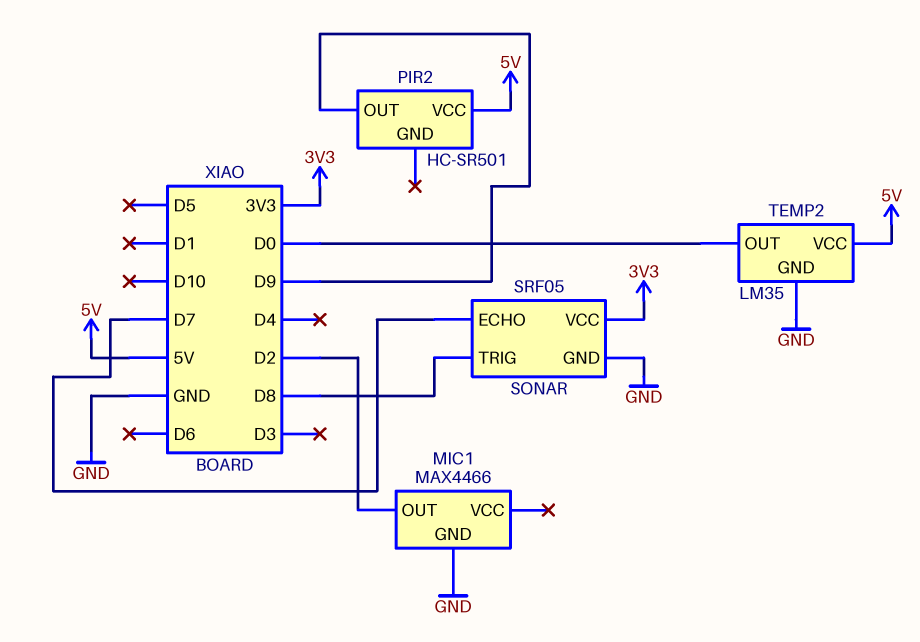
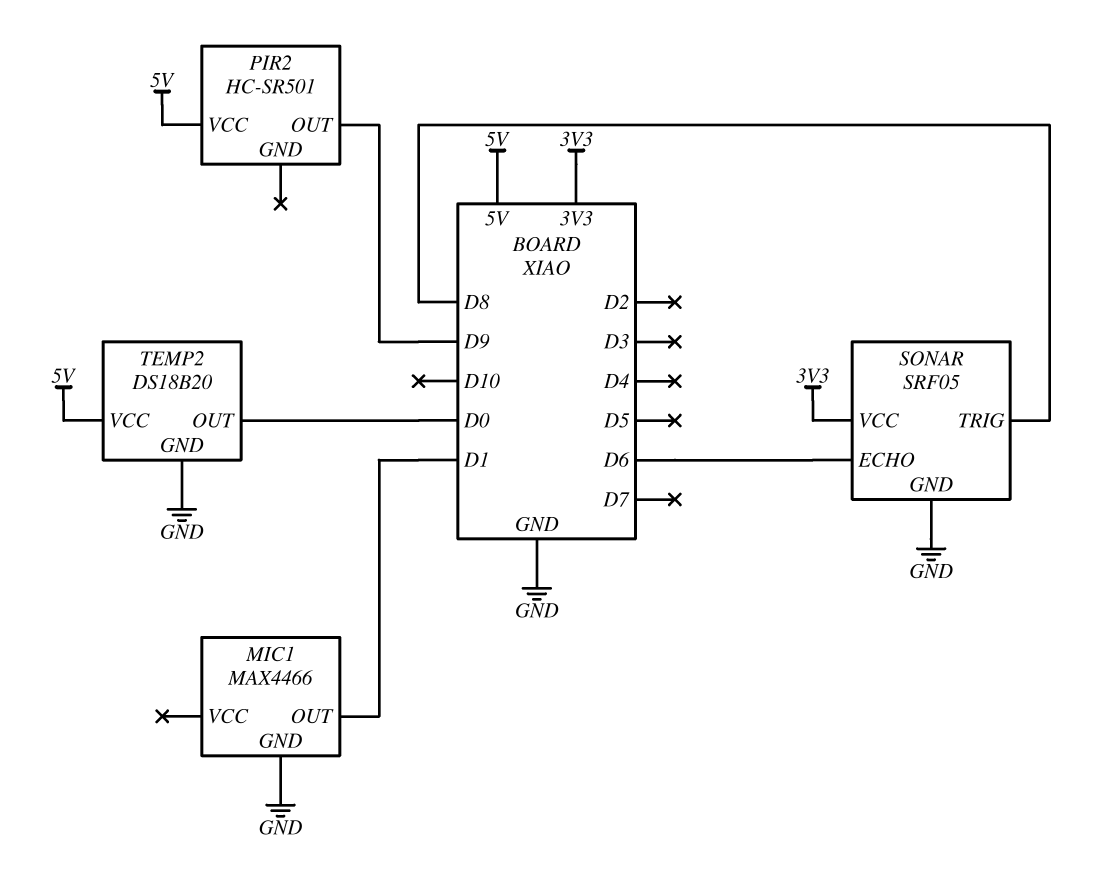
MIC1 pin OUT: D2 -> D1
SONAR pin ECHO: D7 -> D6
TEMP2: LM35 -> DS18B20

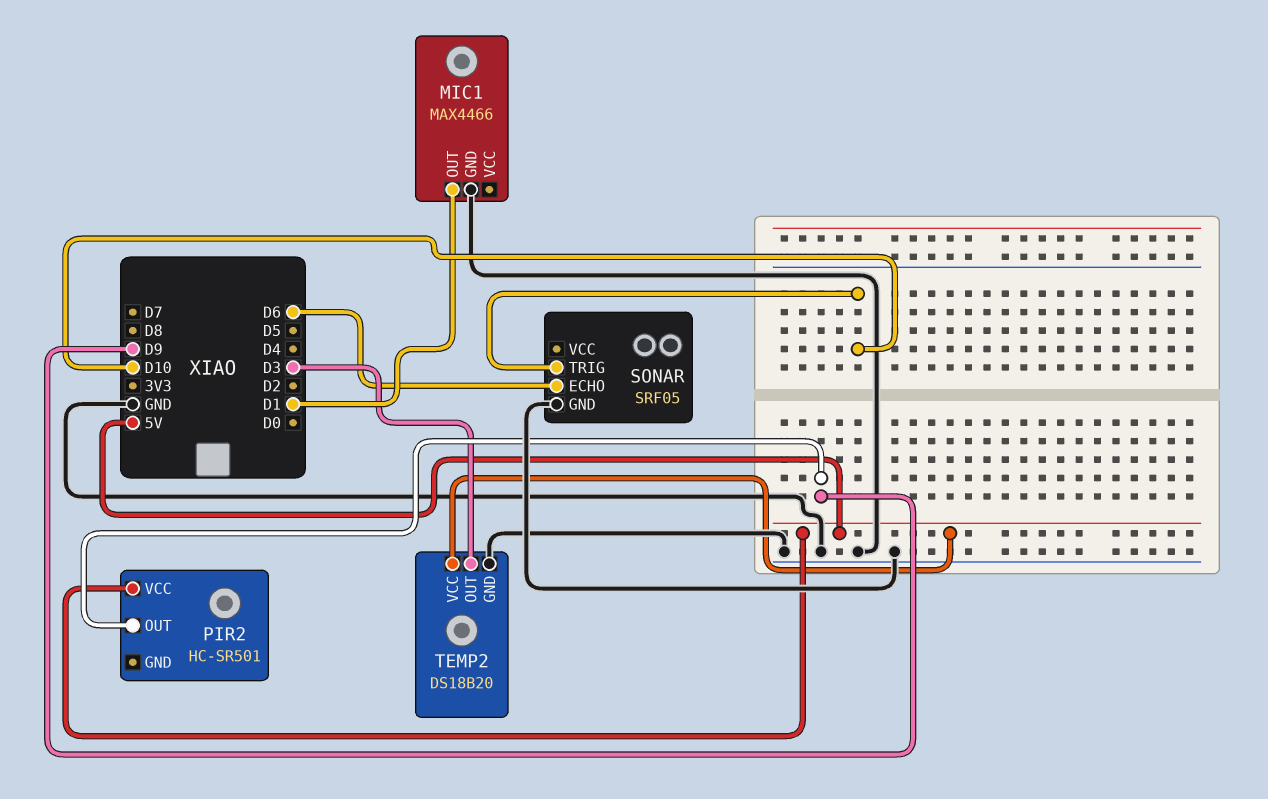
SONAR pin TRIG: D8 -> D10
SONAR pin VCC: 3V3 -> none
TEMP2 pin OUT: D0 -> D3

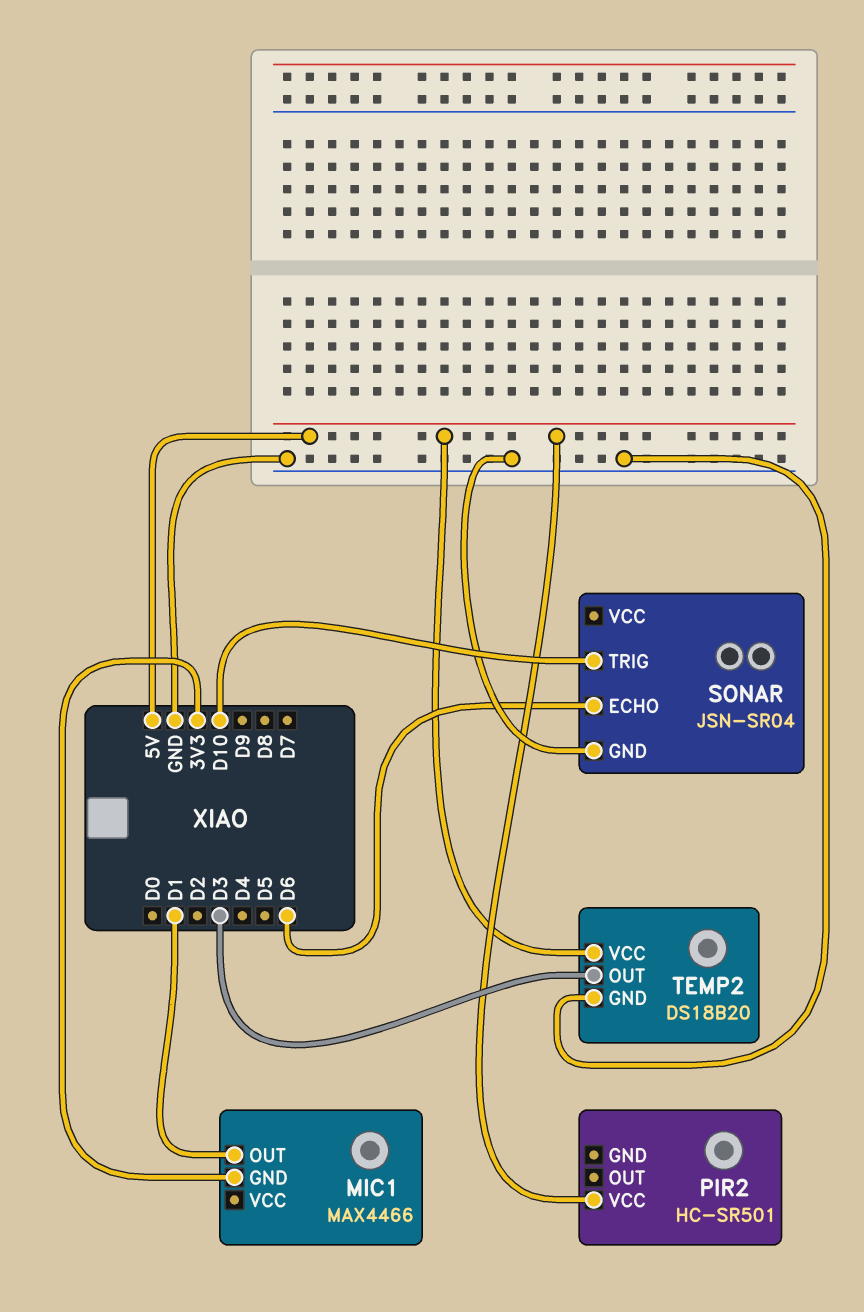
MIC1 pin GND: GND -> 3V3
PIR2 pin OUT: D9 -> none
SONAR: SRF05 -> JSN-SR04

